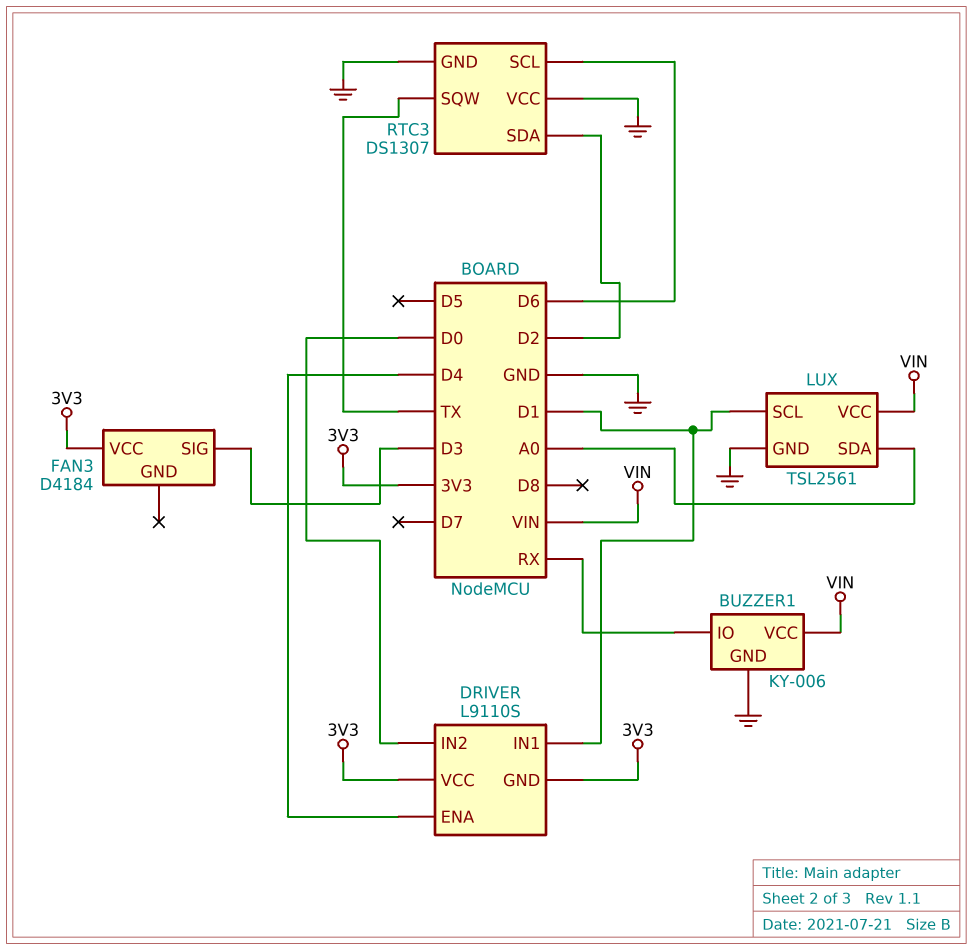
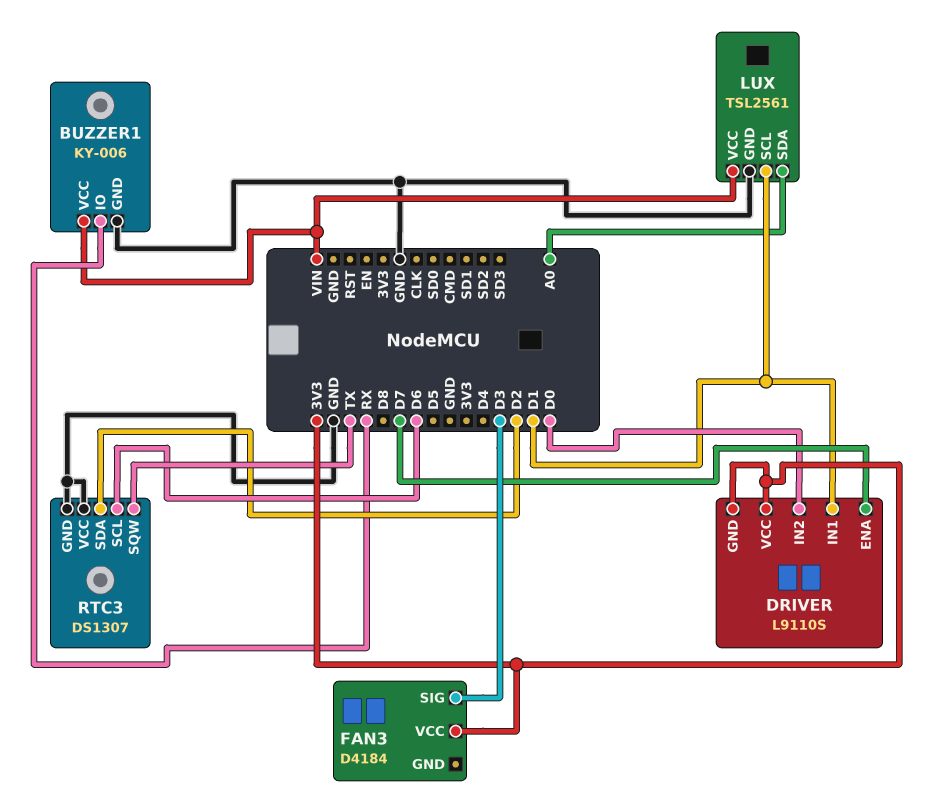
DRIVER pin ENA: D4 -> D7

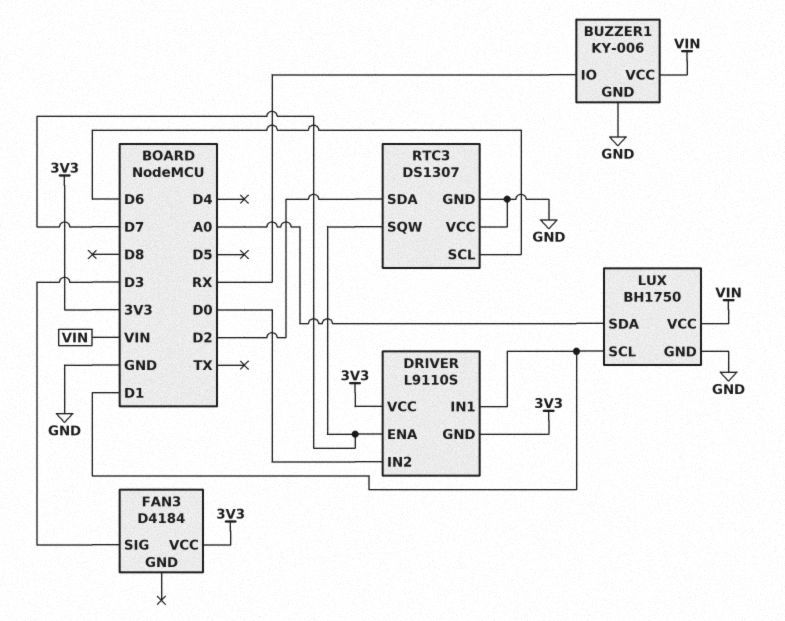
LUX: TSL2561 -> BH1750
RTC3 pin SQW: TX -> D7

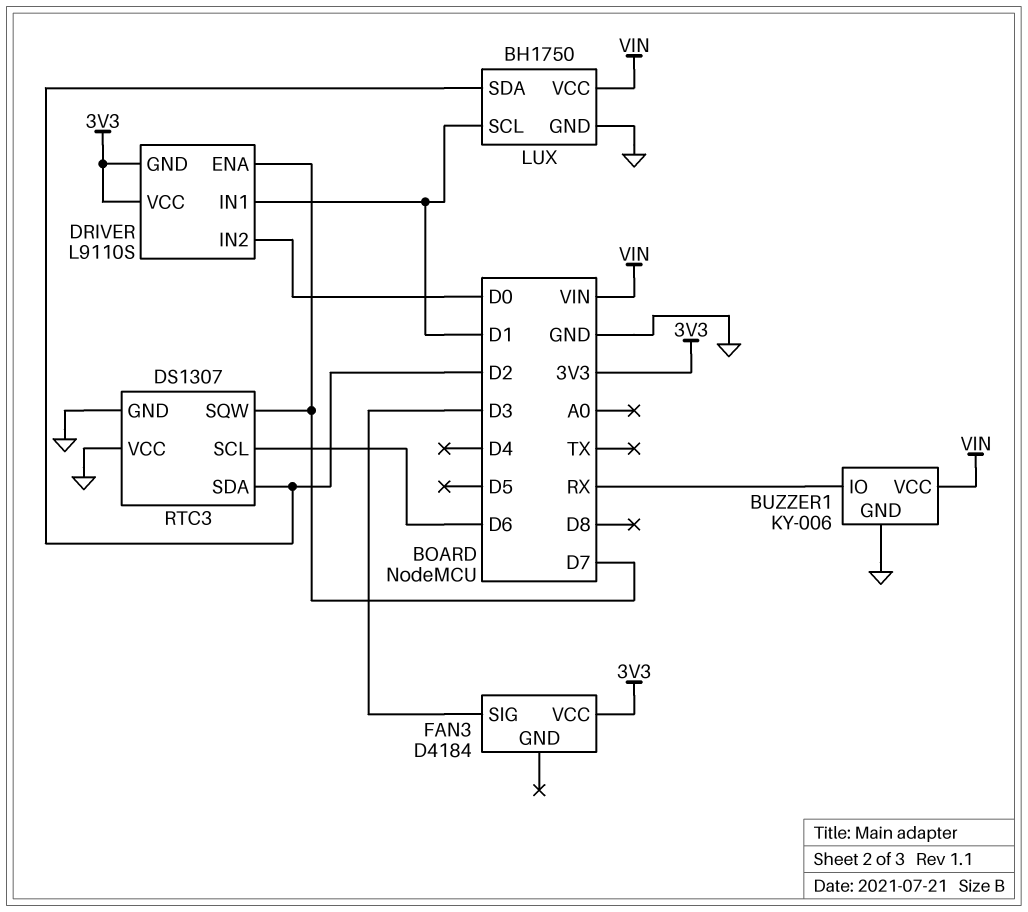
LUX pin SDA: A0 -> D2

